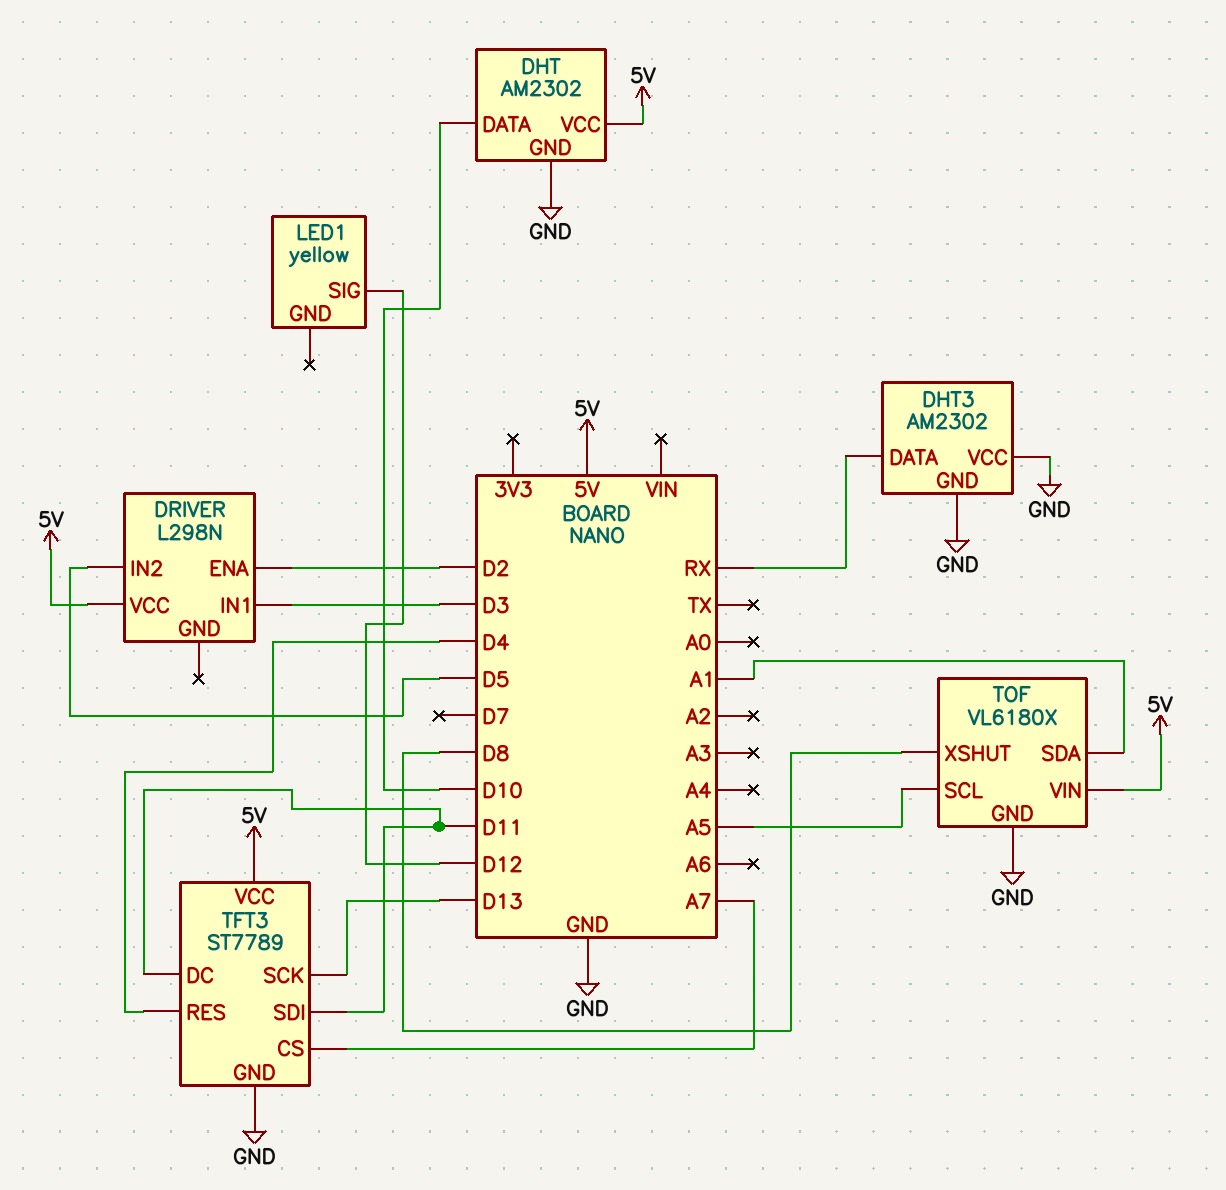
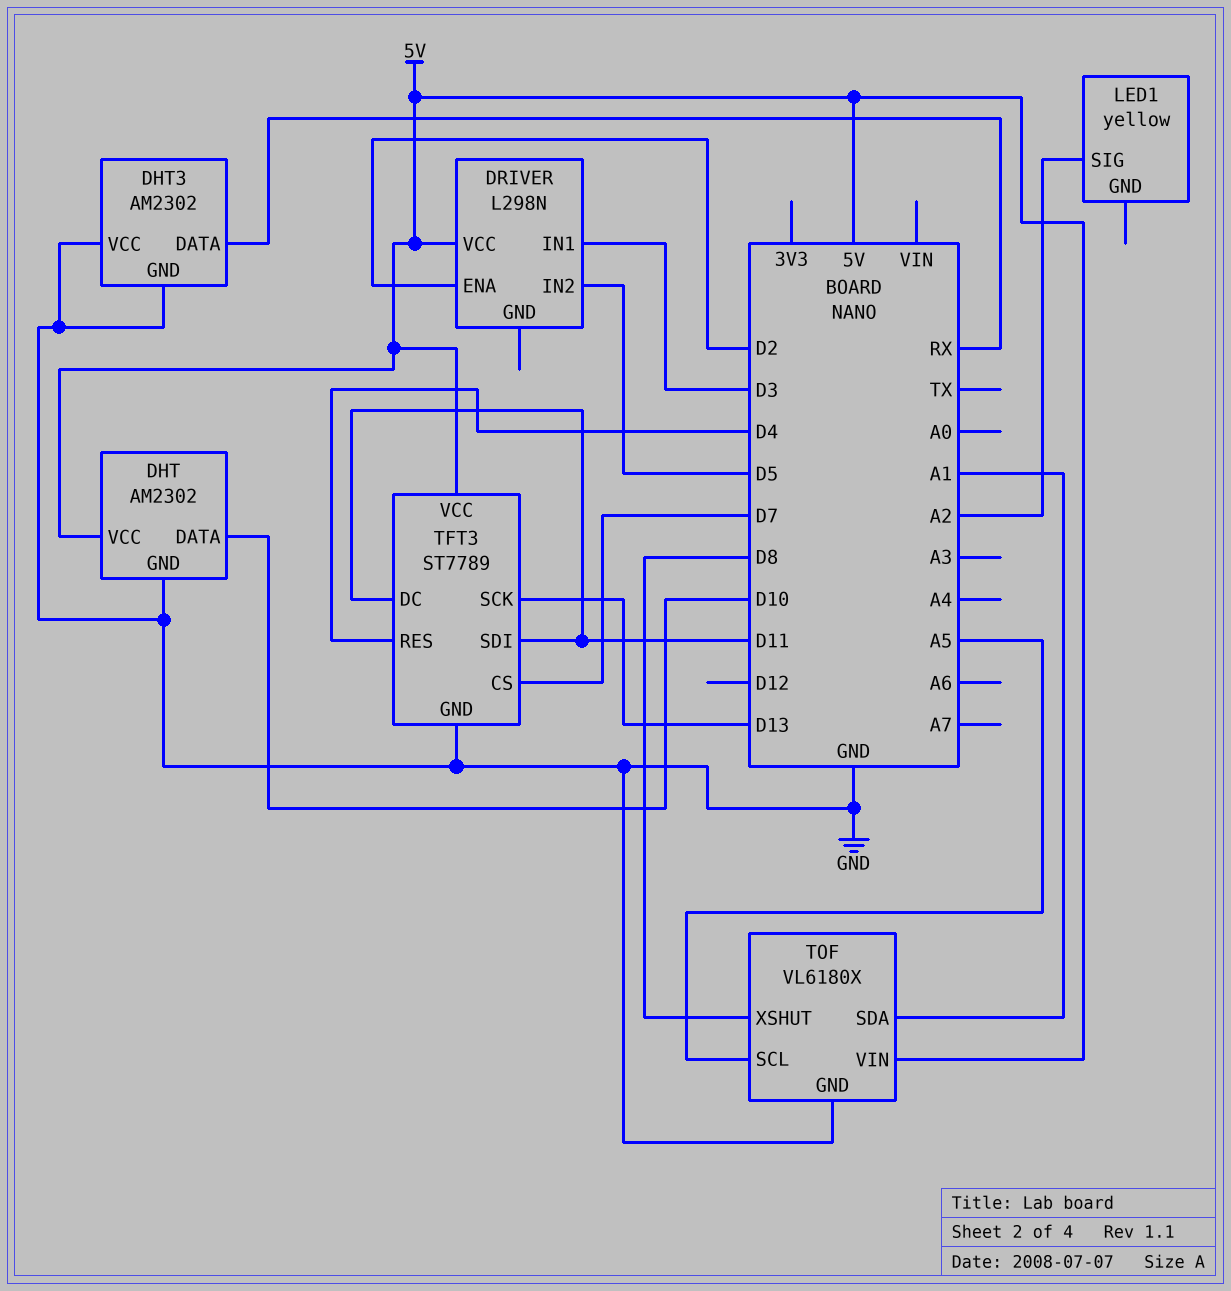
LED1 pin SIG: D12 -> A2
TFT3 pin CS: A7 -> D7

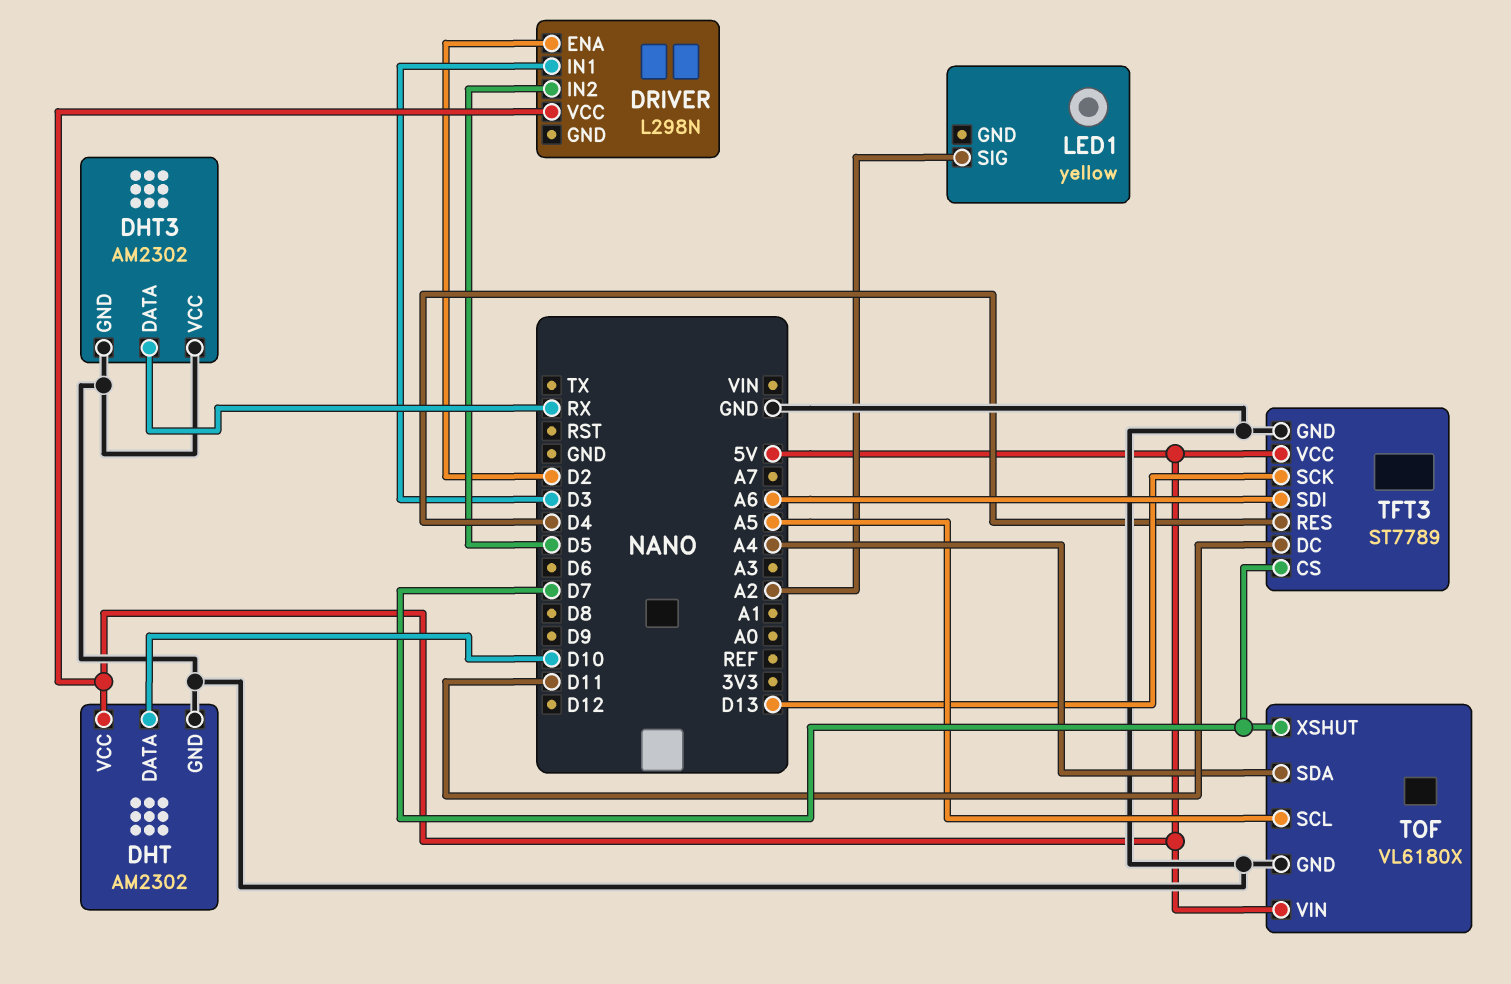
TFT3 pin SDI: D11 -> A6
TOF pin SDA: A1 -> A4
TOF pin XSHUT: D8 -> D7

